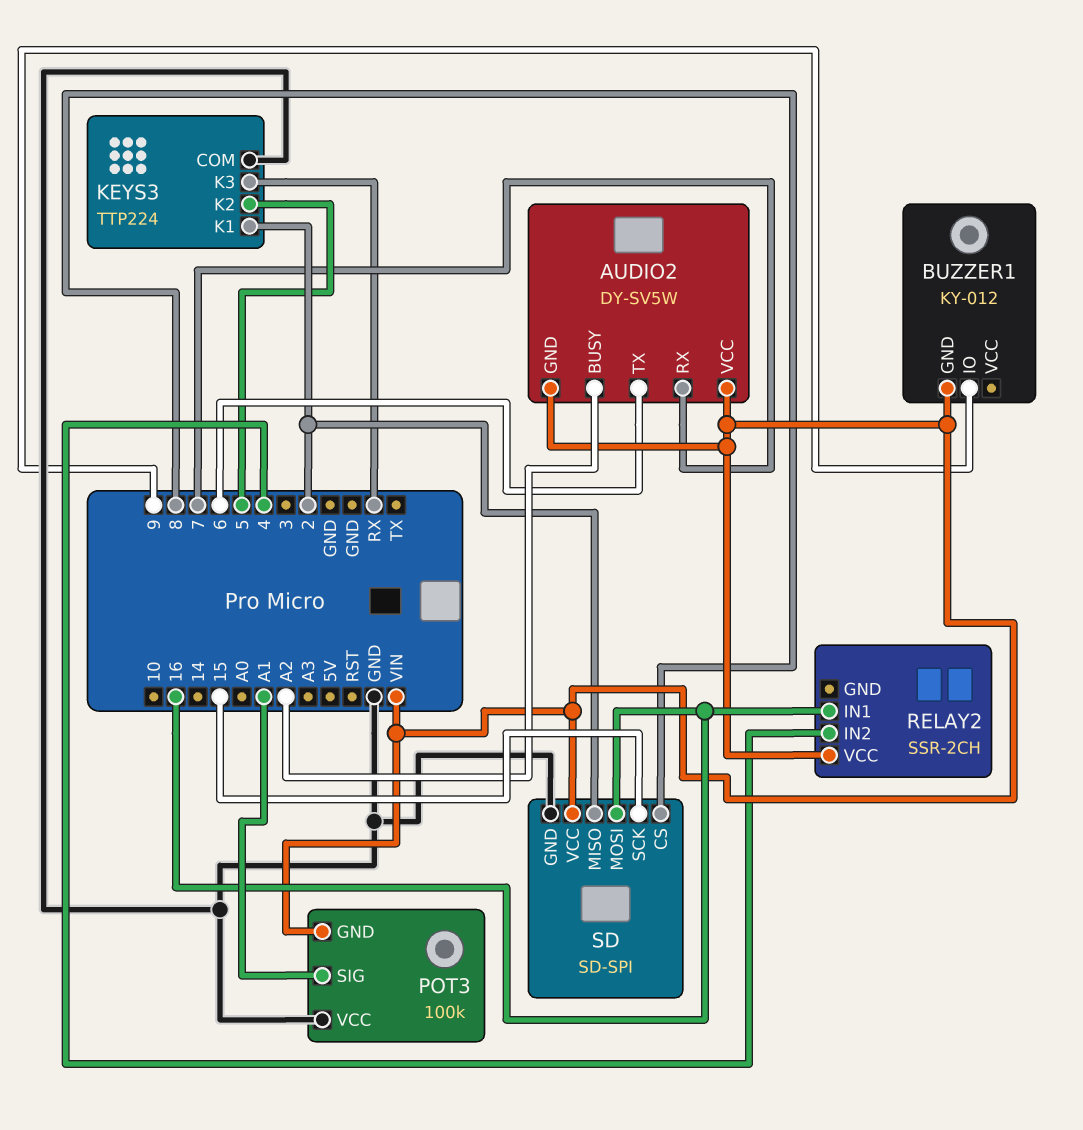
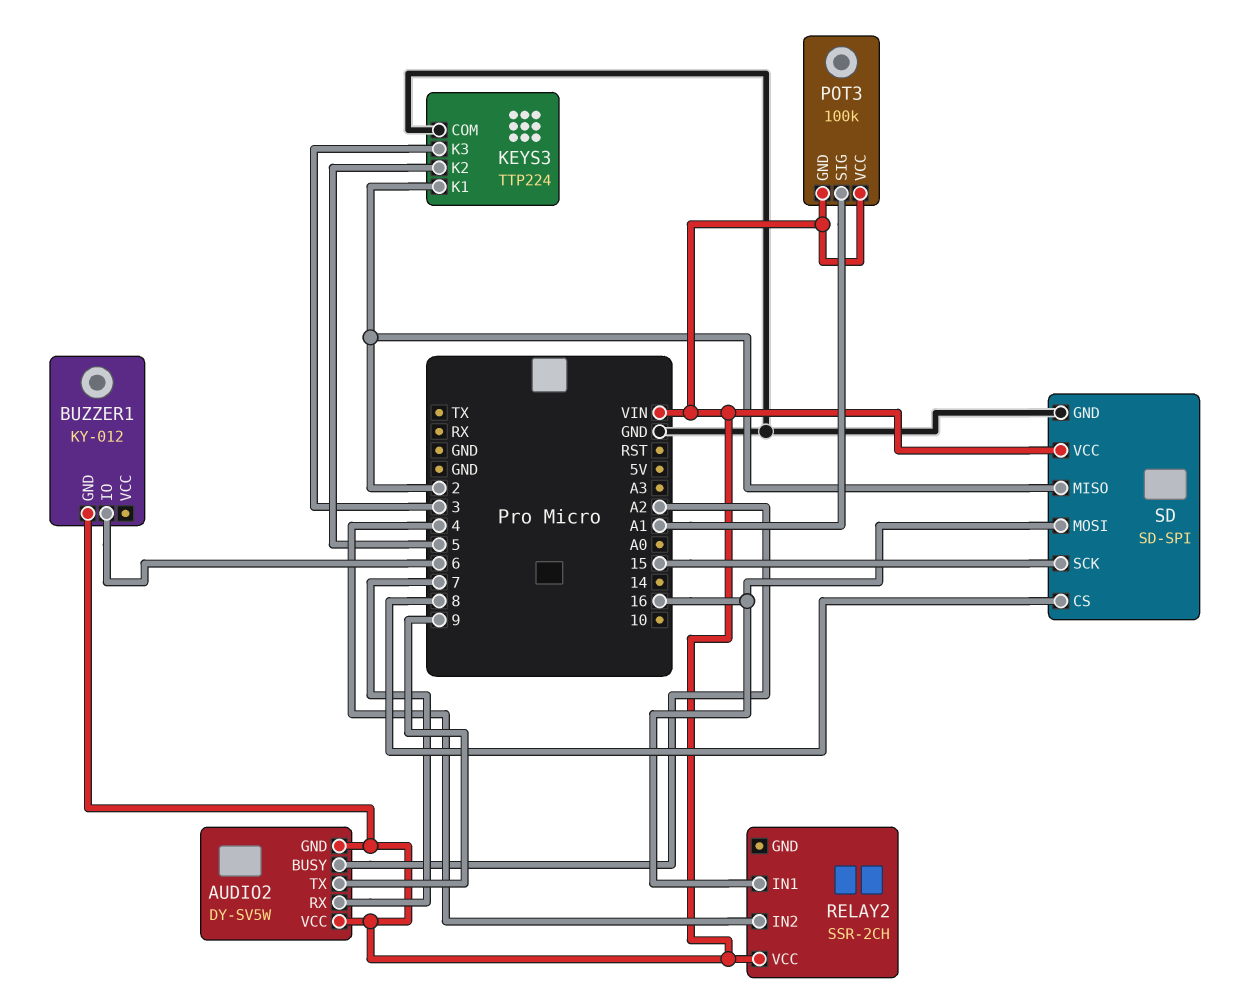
AUDIO2 pin TX: 6 -> 9
BUZZER1 pin IO: 9 -> 6
KEYS3 pin K3: RX -> 3
POT3 pin VCC: GND -> VIN

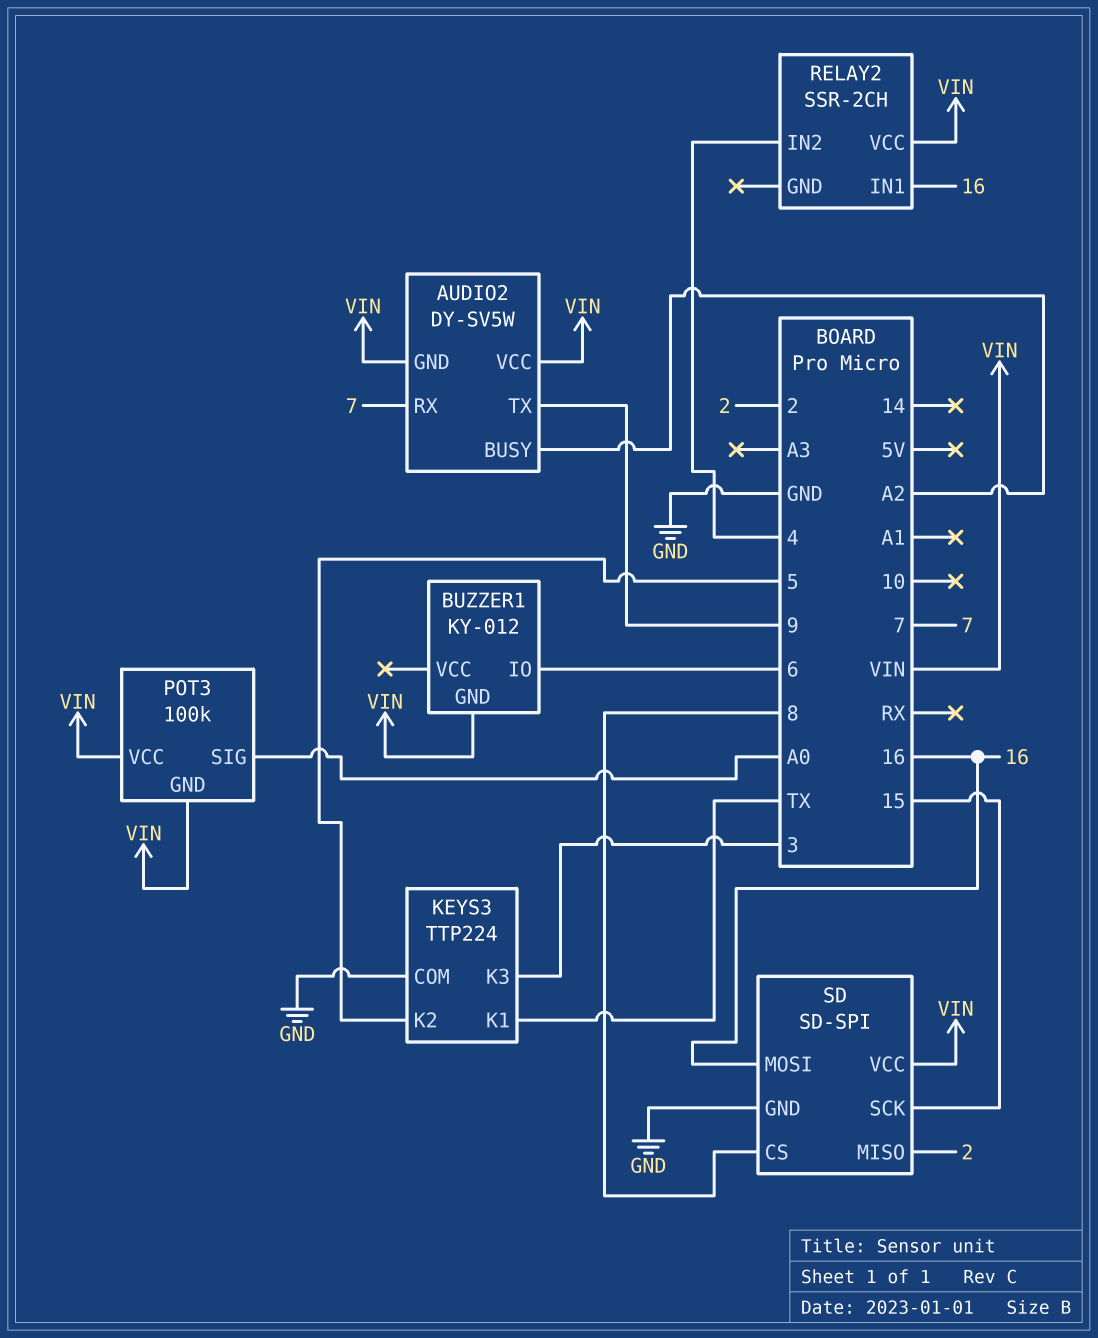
KEYS3 pin K1: 2 -> TX
POT3 pin SIG: A1 -> A0

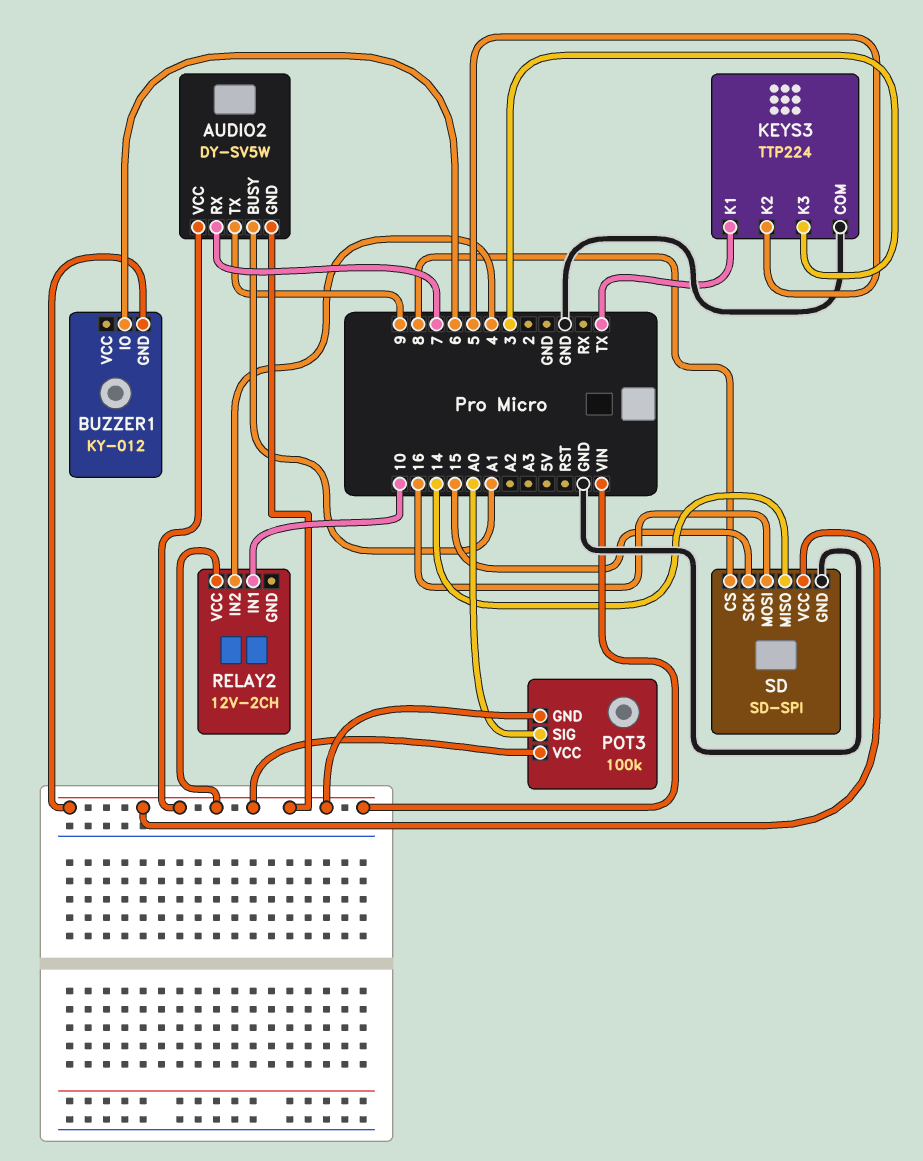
AUDIO2 pin BUSY: A2 -> A1
RELAY2: SSR-2CH -> 12V-2CH
RELAY2 pin IN1: 16 -> 10
SD pin MISO: 2 -> 14

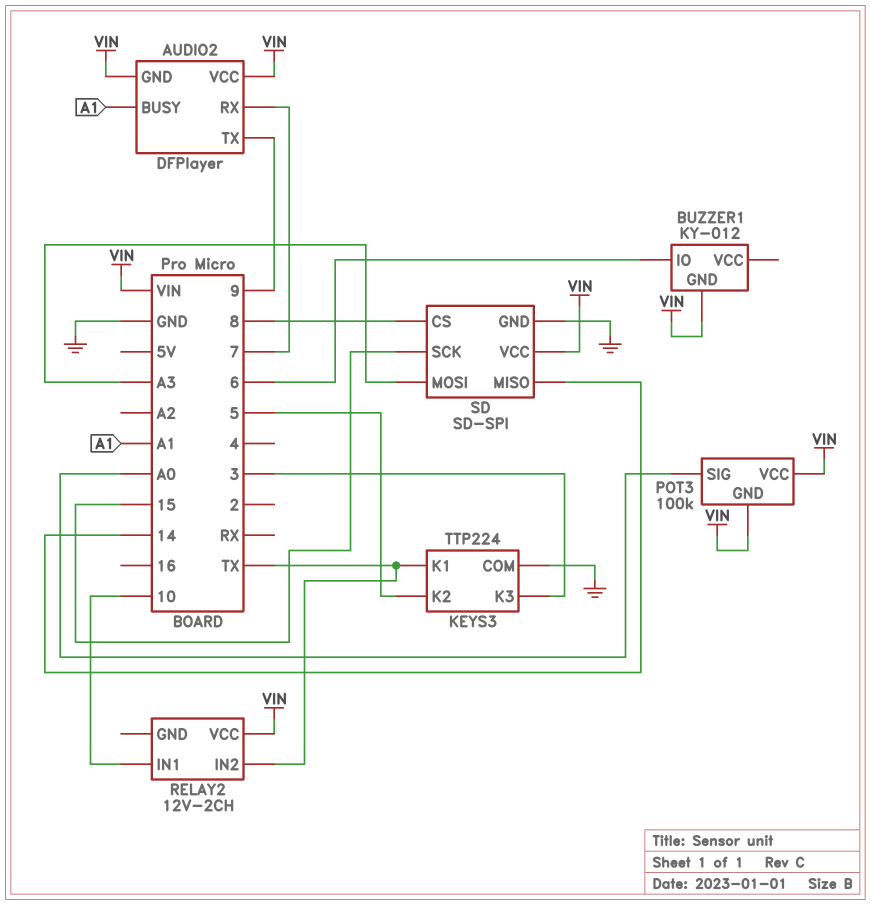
AUDIO2: DY-SV5W -> DFPlayer
RELAY2 pin IN2: 4 -> TX
SD pin MOSI: 16 -> A3

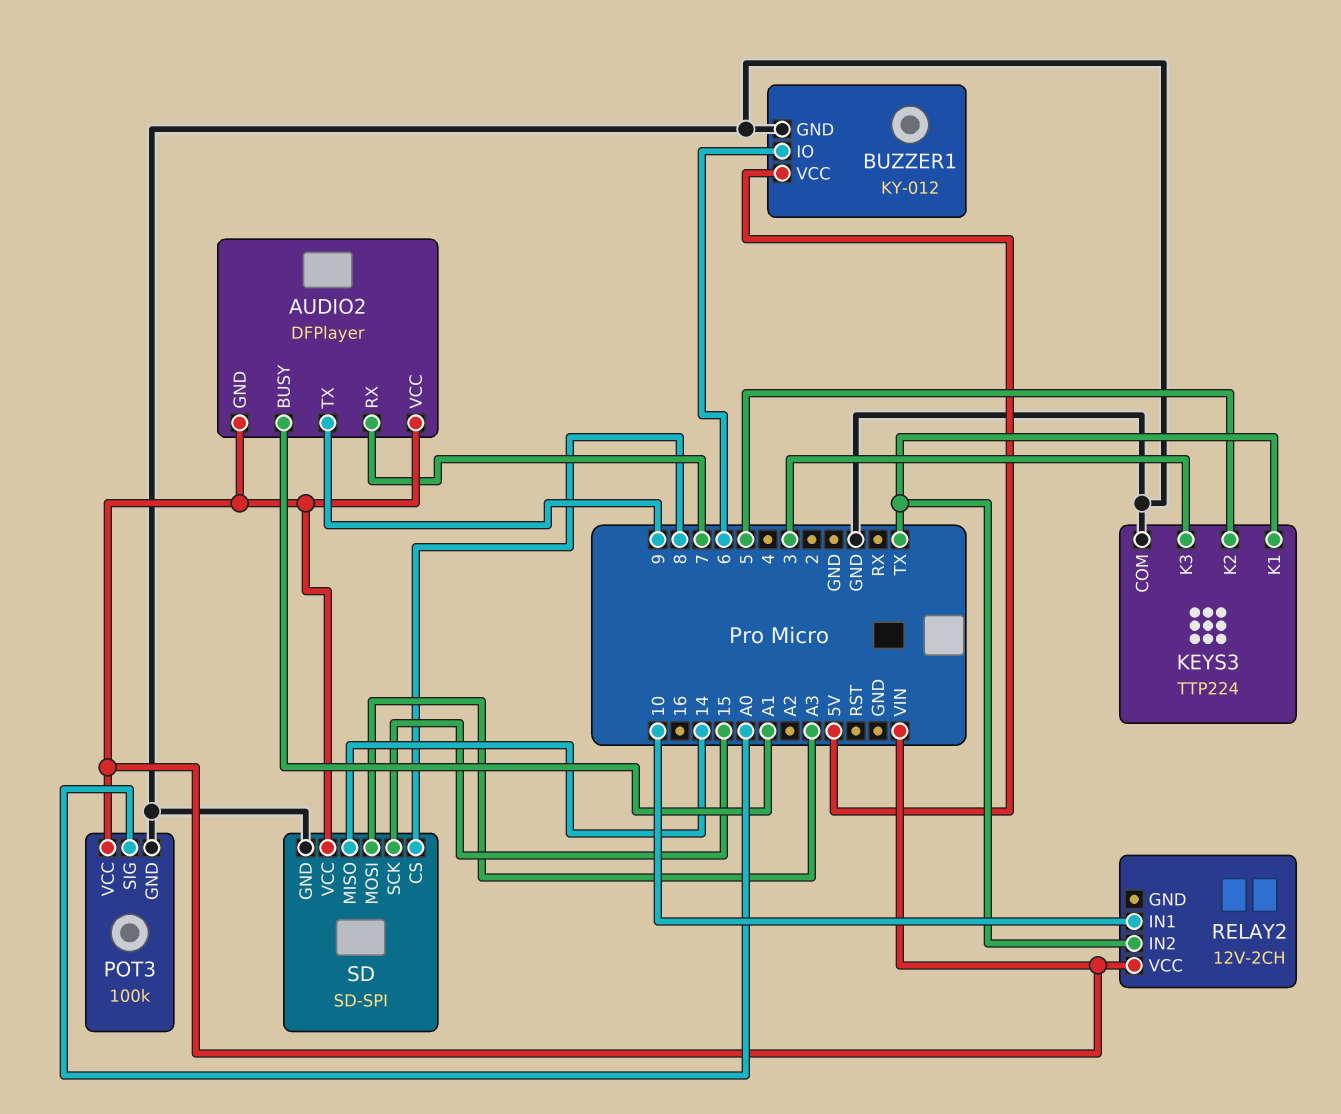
BUZZER1 pin GND: VIN -> GND
BUZZER1 pin VCC: none -> 5V
POT3 pin GND: VIN -> GND

